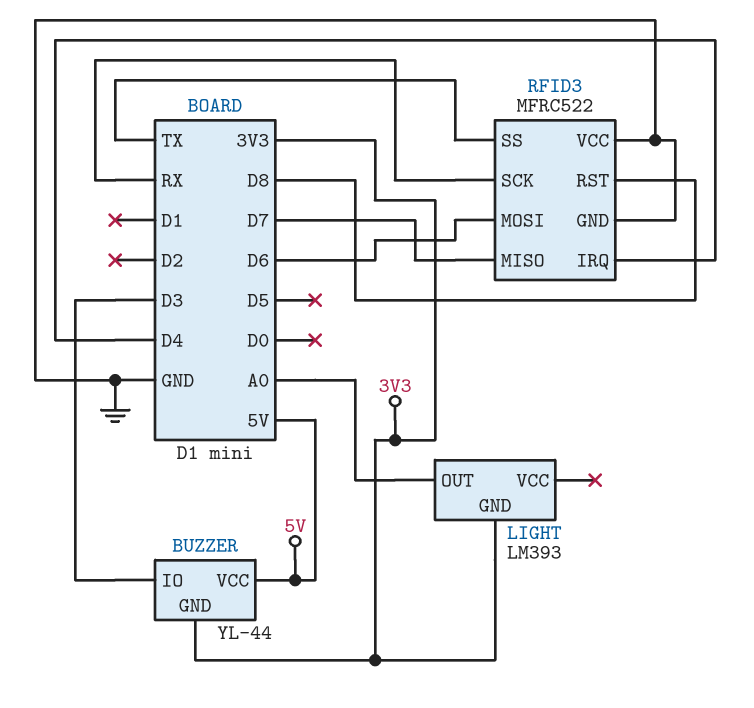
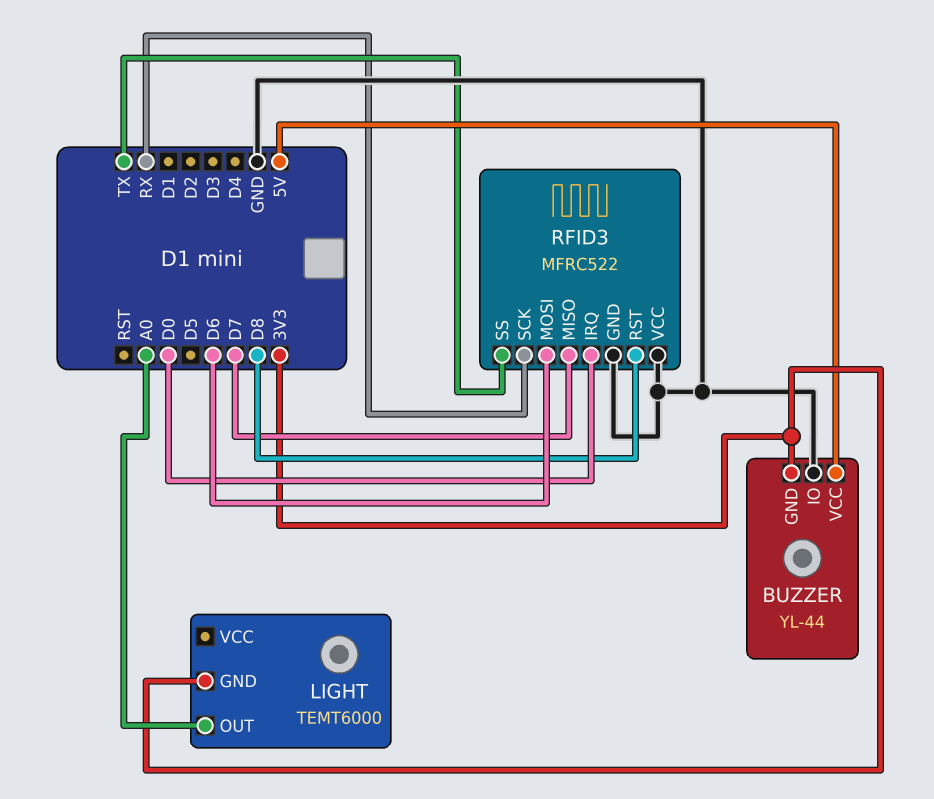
BUZZER pin IO: D3 -> GND
LIGHT: LM393 -> TEMT6000
RFID3 pin IRQ: D4 -> D0

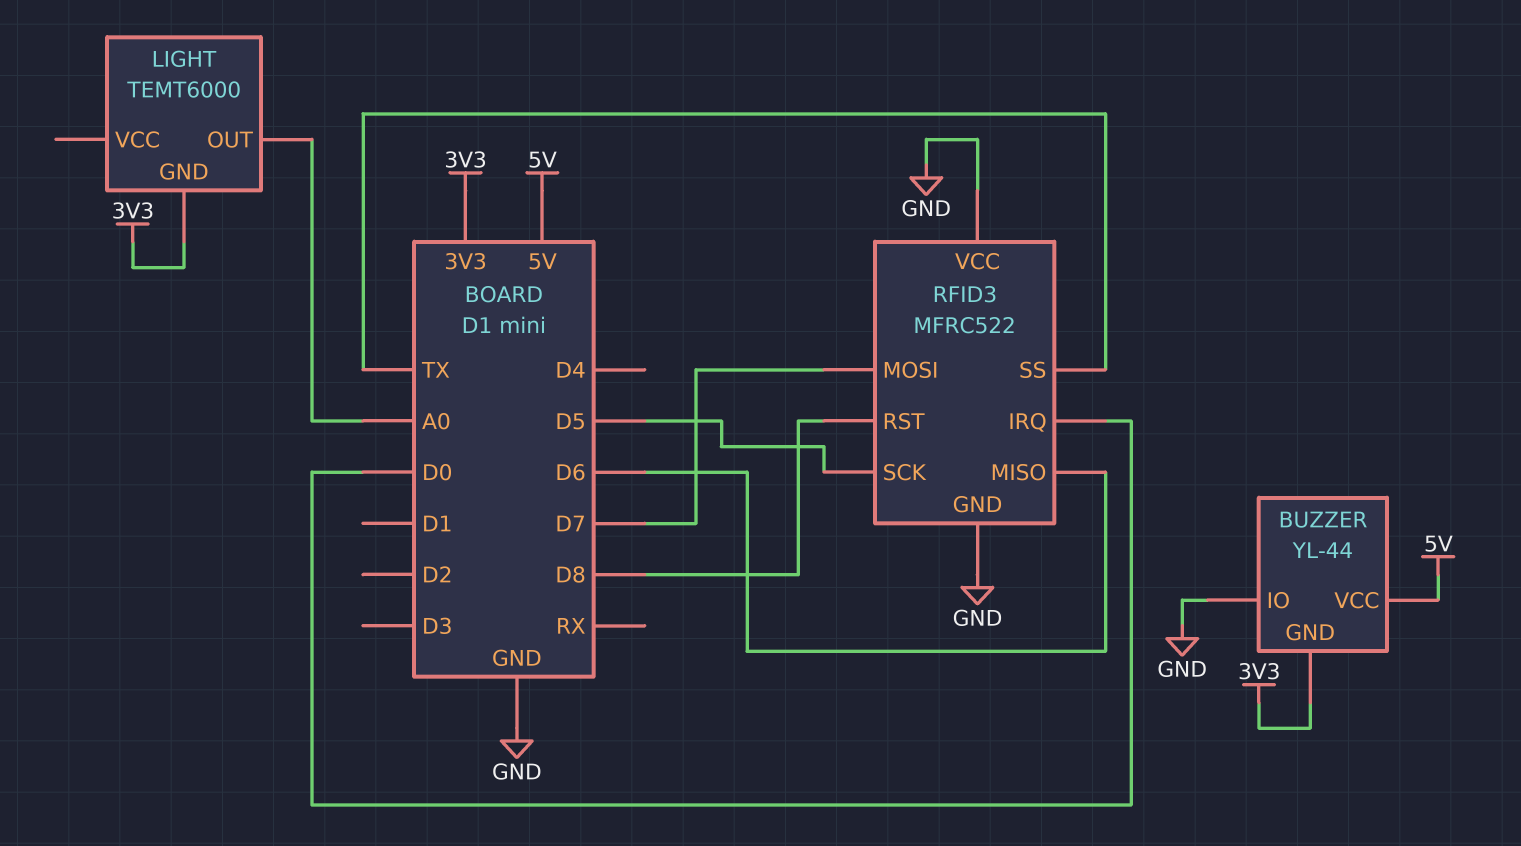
RFID3 pin MISO: D7 -> D6
RFID3 pin MOSI: D6 -> D7
RFID3 pin SCK: RX -> D5

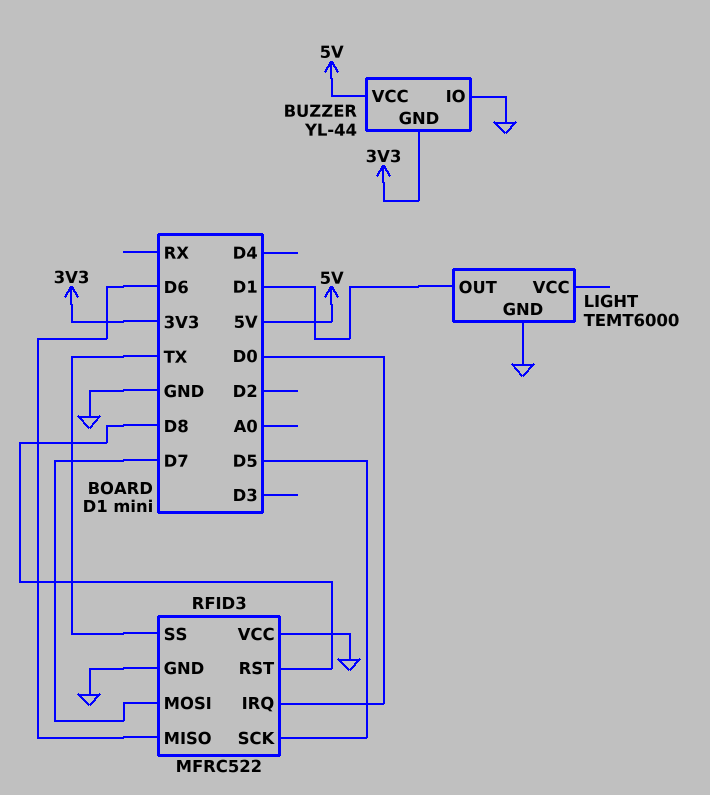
LIGHT pin GND: 3V3 -> GND
LIGHT pin OUT: A0 -> D1

